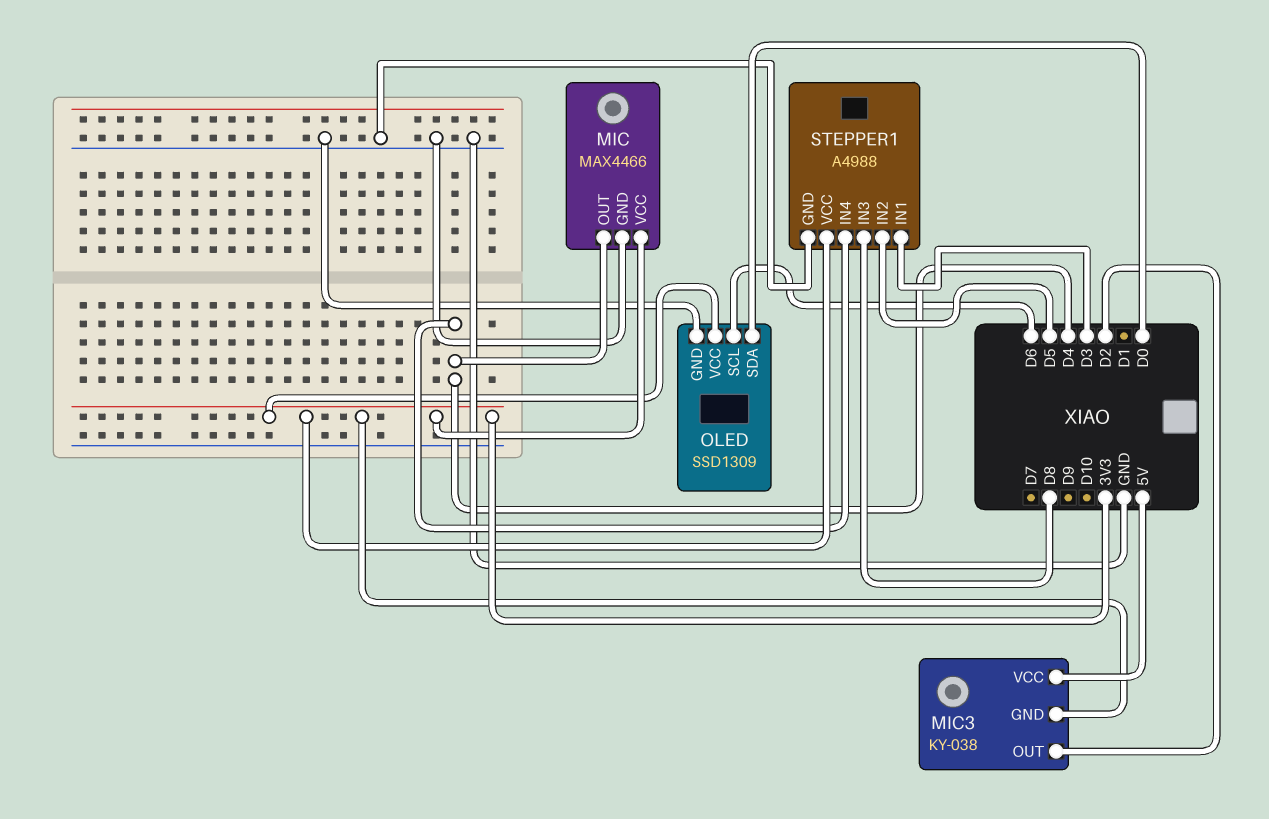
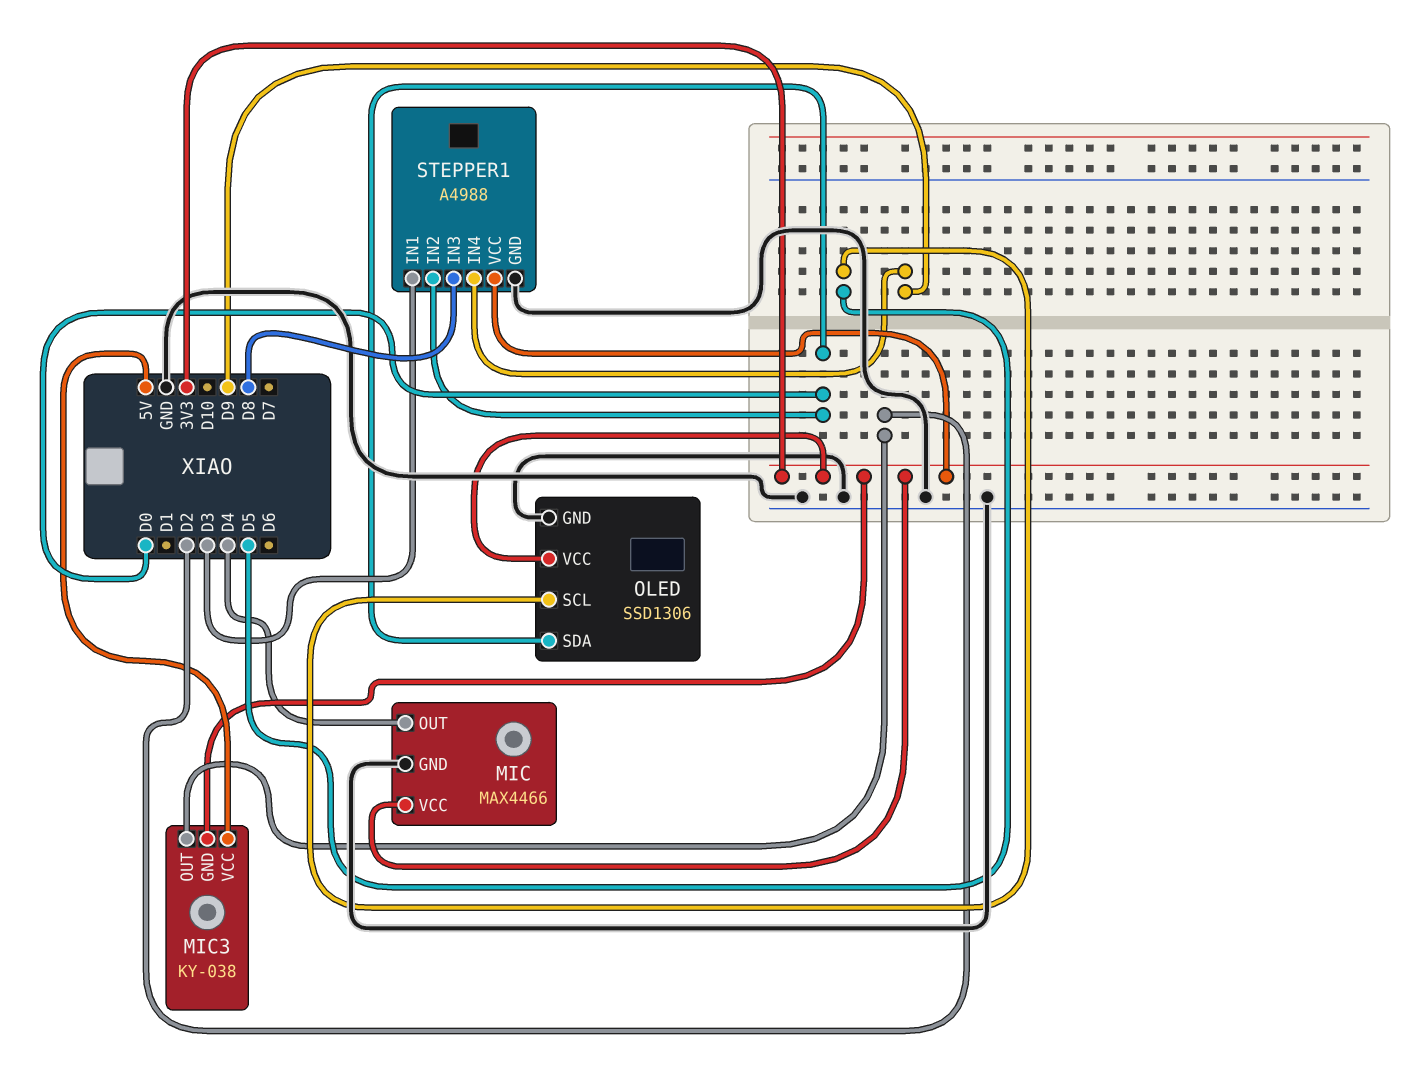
OLED: SSD1309 -> SSD1306
OLED pin SCL: D6 -> D5
STEPPER1 pin IN2: D5 -> D0
STEPPER1 pin IN4: D4 -> D9

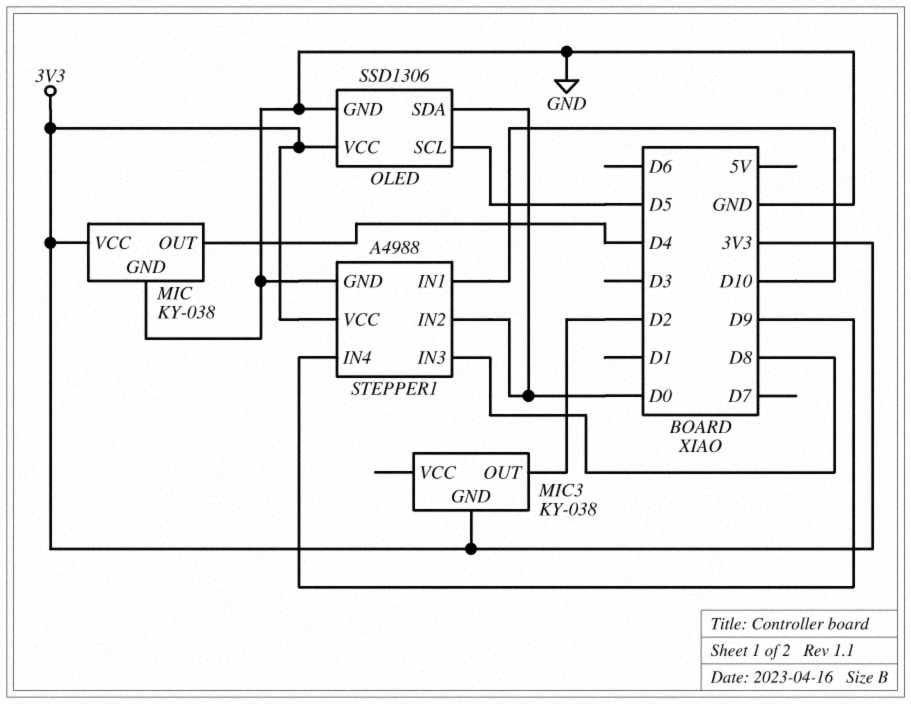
MIC: MAX4466 -> KY-038
MIC3 pin VCC: 5V -> none
STEPPER1 pin IN1: D3 -> D10

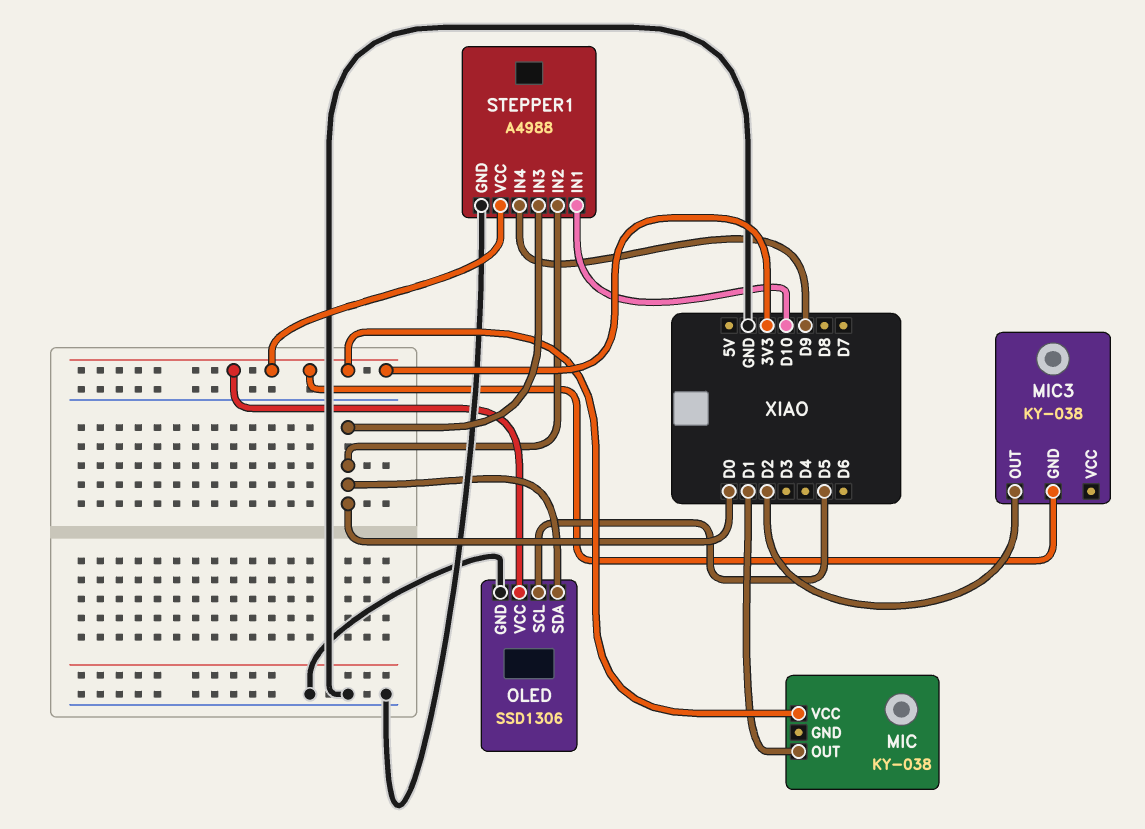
MIC pin GND: GND -> none
MIC pin OUT: D4 -> D1
STEPPER1 pin IN3: D8 -> D0

